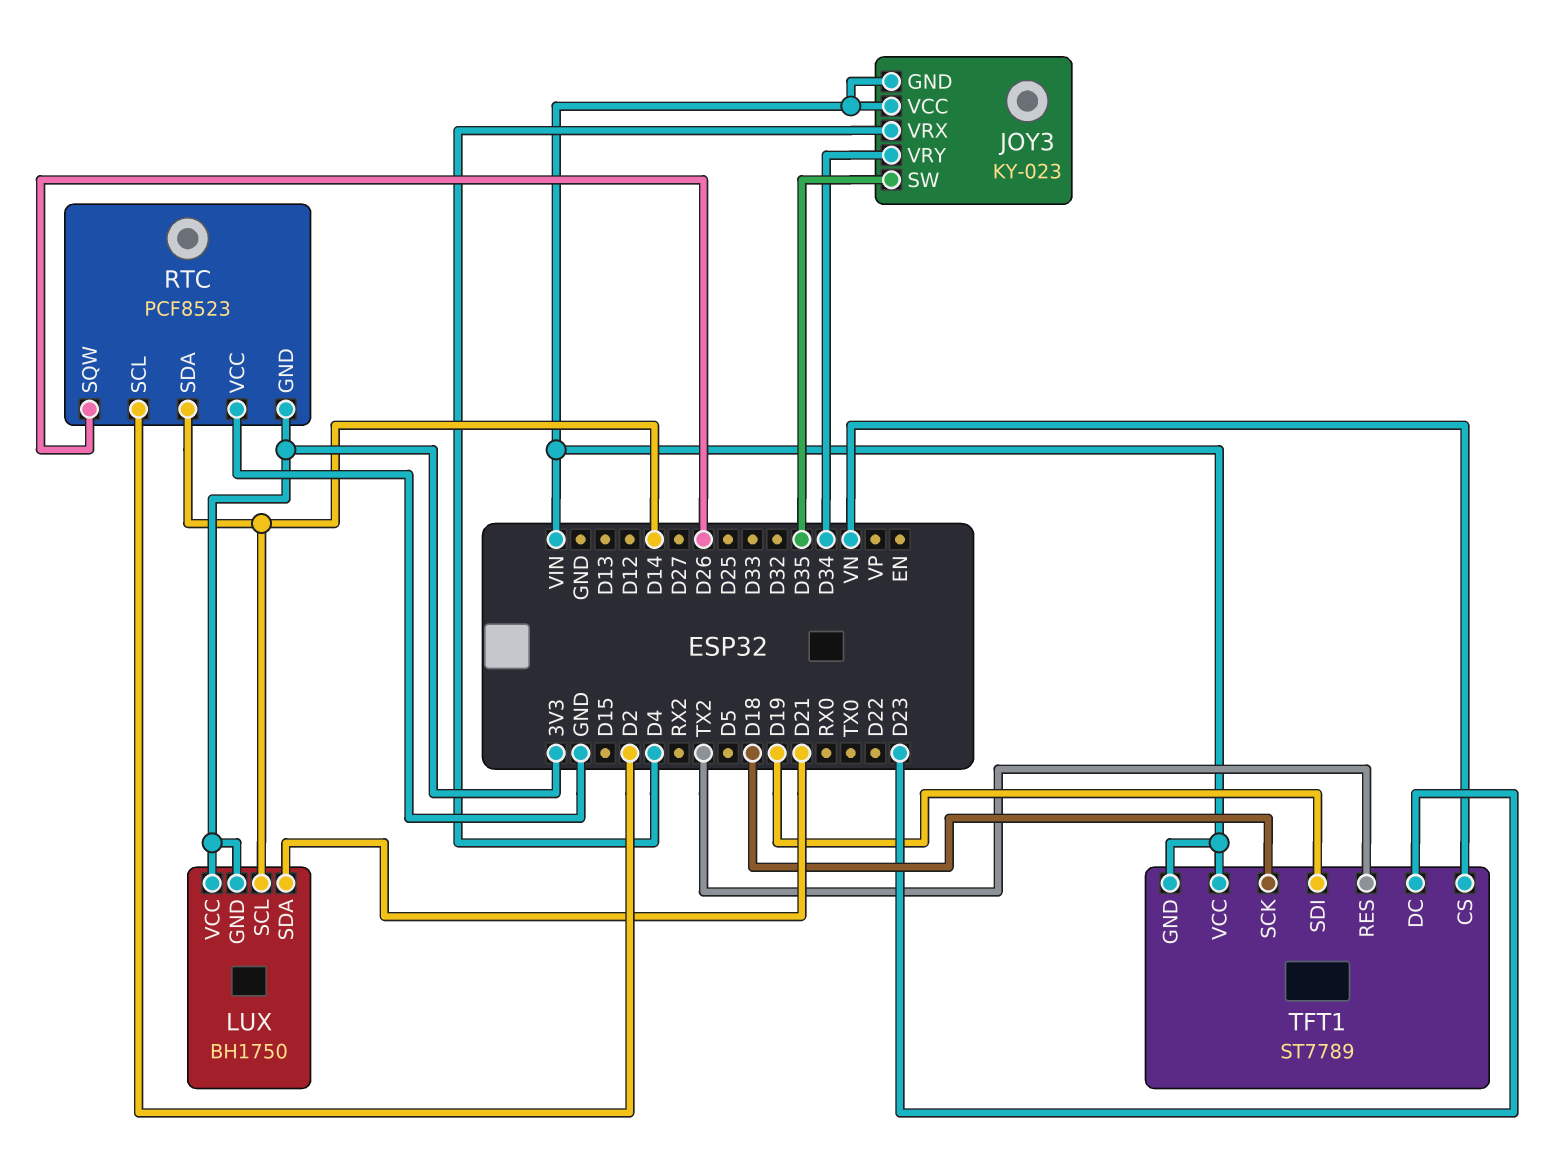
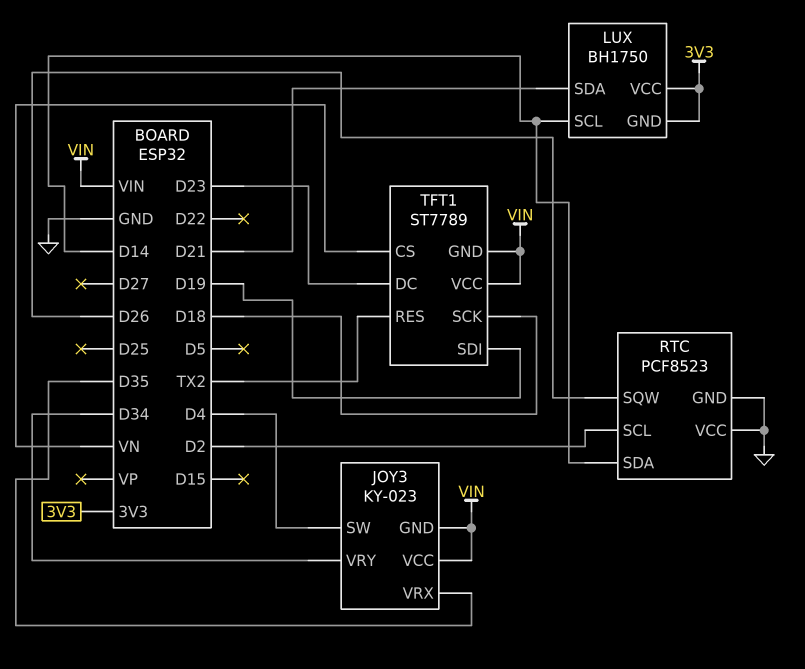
JOY3 pin SW: D35 -> D4
JOY3 pin VRX: D4 -> D35
RTC pin GND: 3V3 -> GND

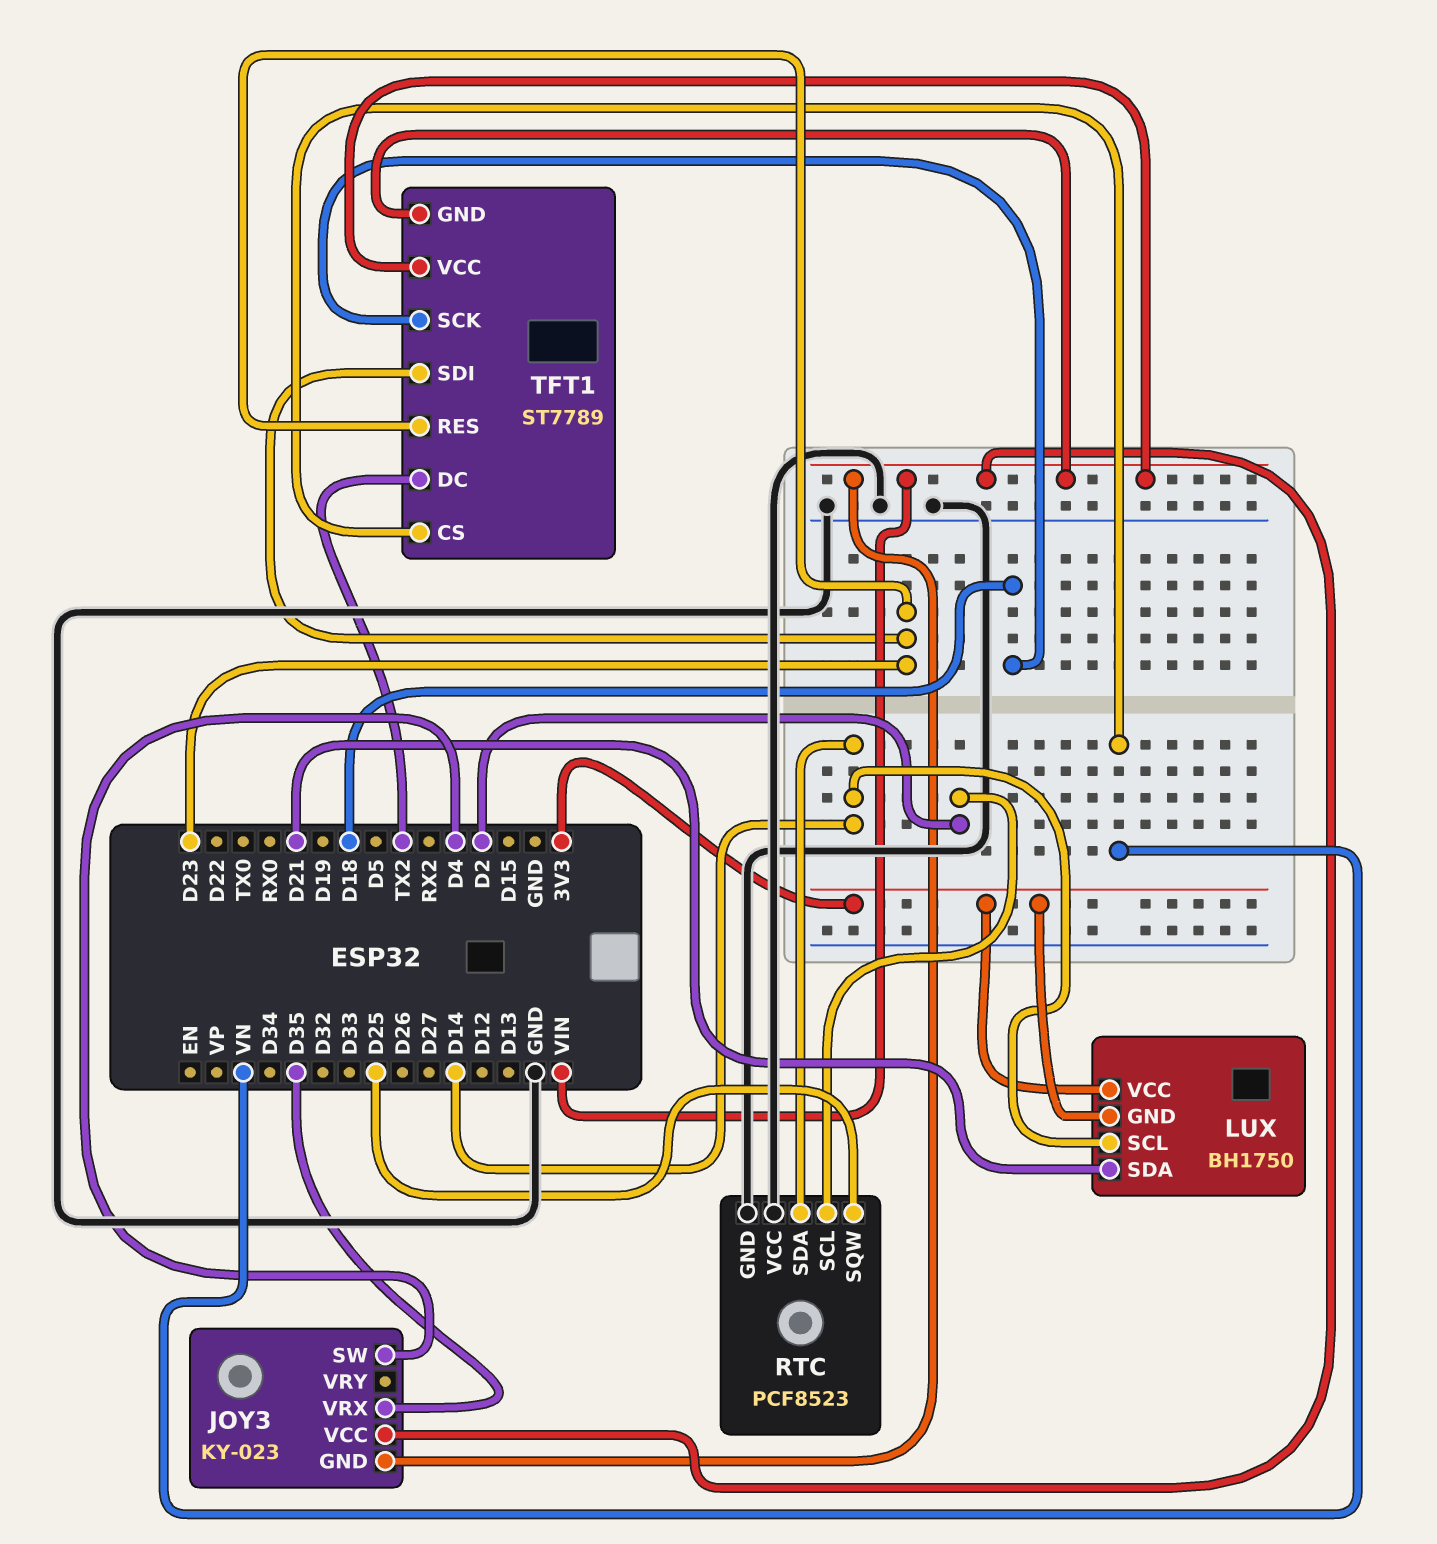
JOY3 pin VRY: D34 -> none
RTC pin SQW: D26 -> D25
TFT1 pin DC: D23 -> TX2
TFT1 pin RES: TX2 -> D23
TFT1 pin SDI: D19 -> D23

